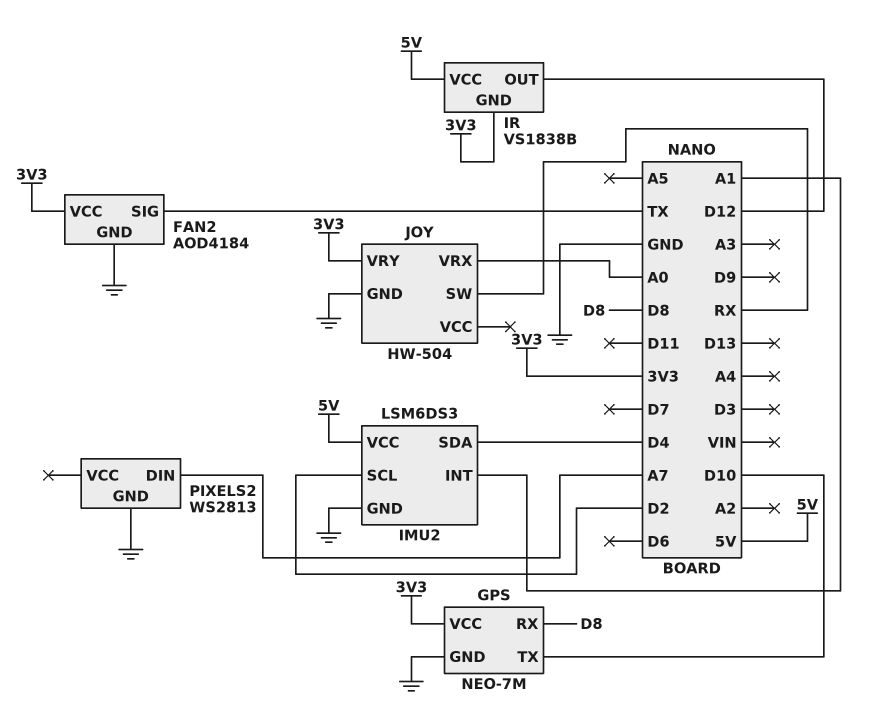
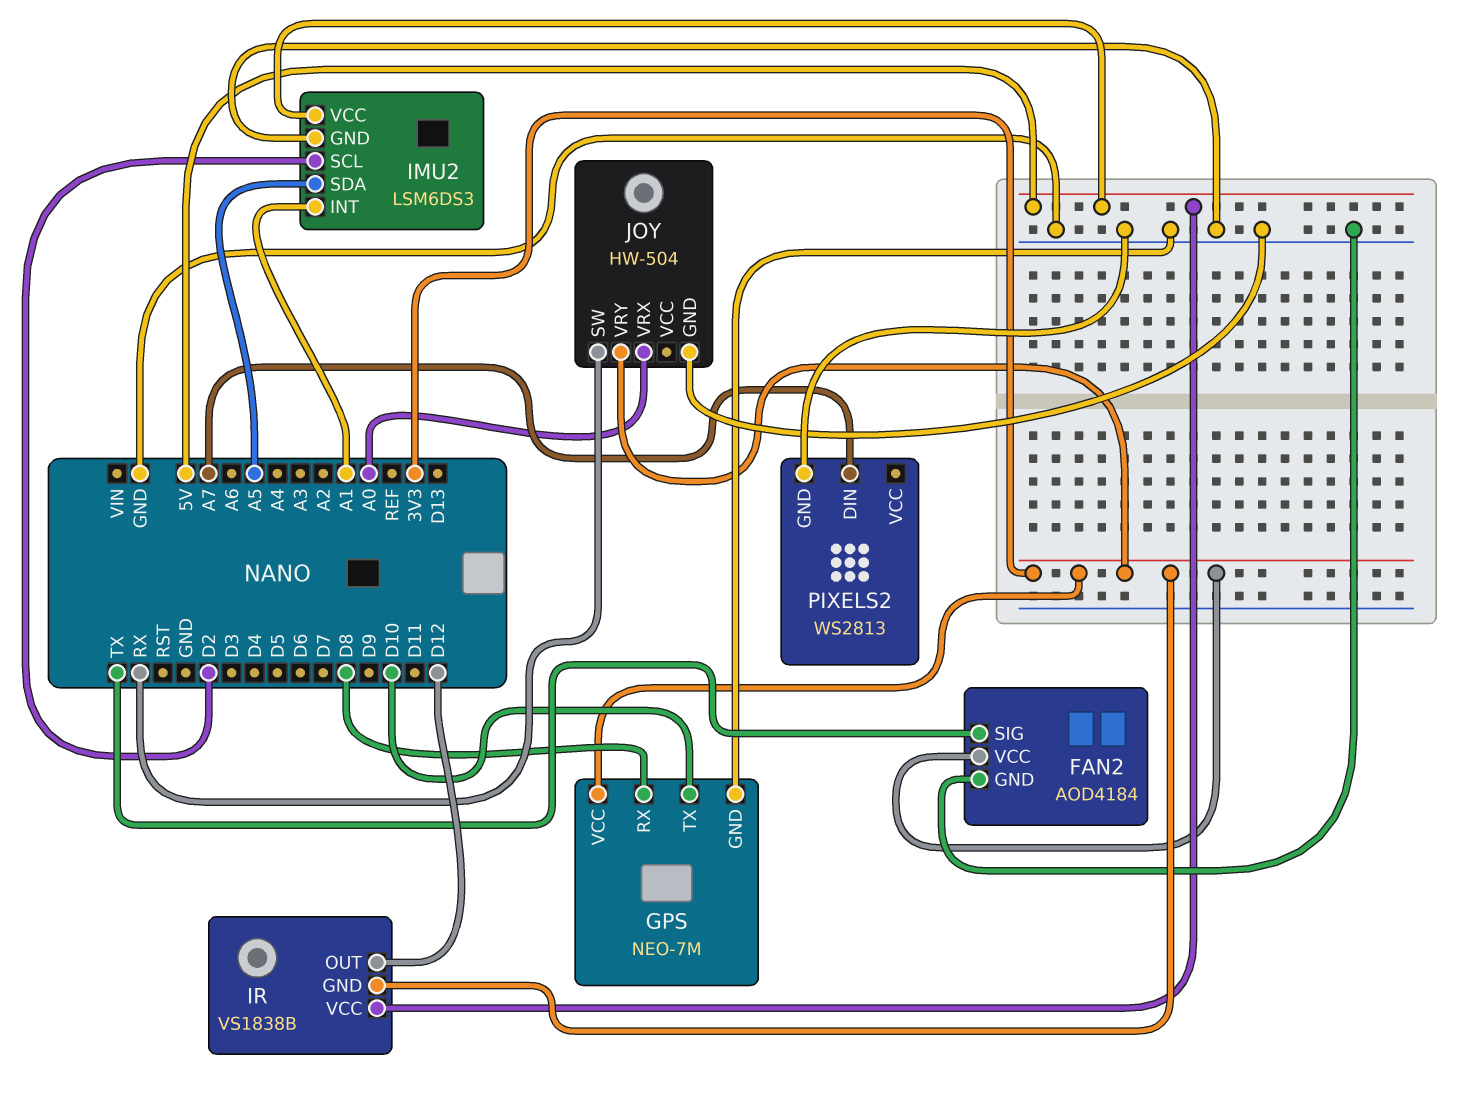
IMU2 pin SDA: D4 -> A5

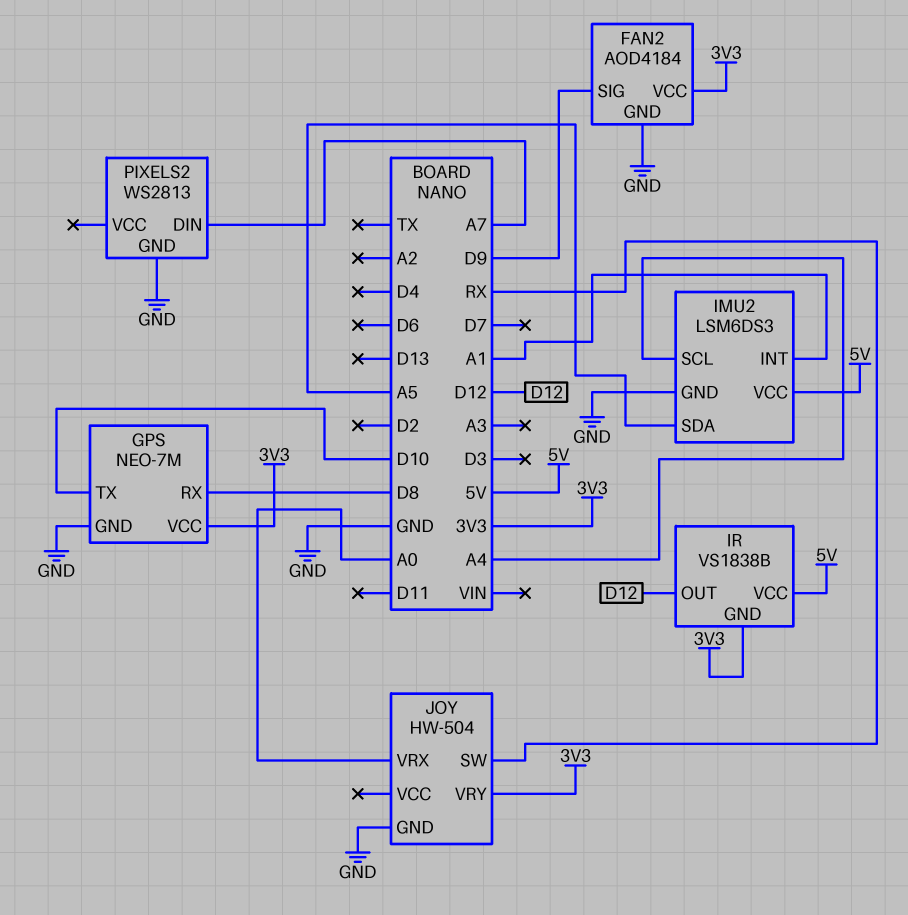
FAN2 pin SIG: TX -> D9
IMU2 pin SCL: D2 -> A4

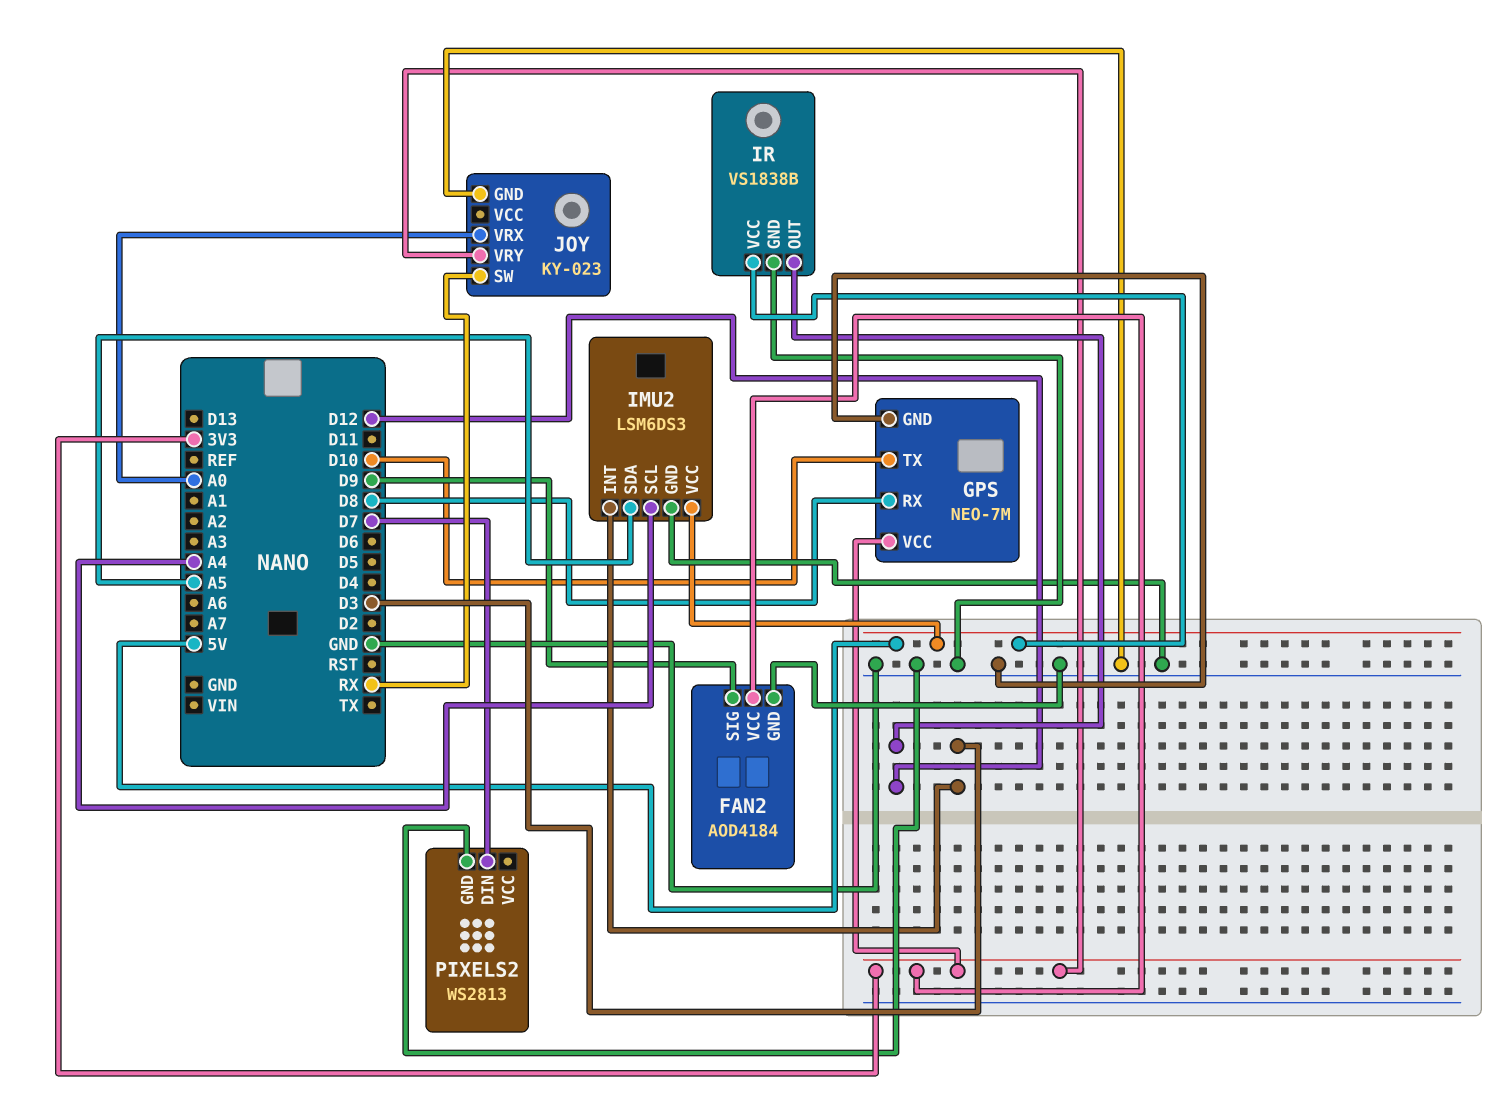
IMU2 pin INT: A1 -> D3
IR pin GND: 3V3 -> GND
JOY: HW-504 -> KY-023
PIXELS2 pin DIN: A7 -> D7

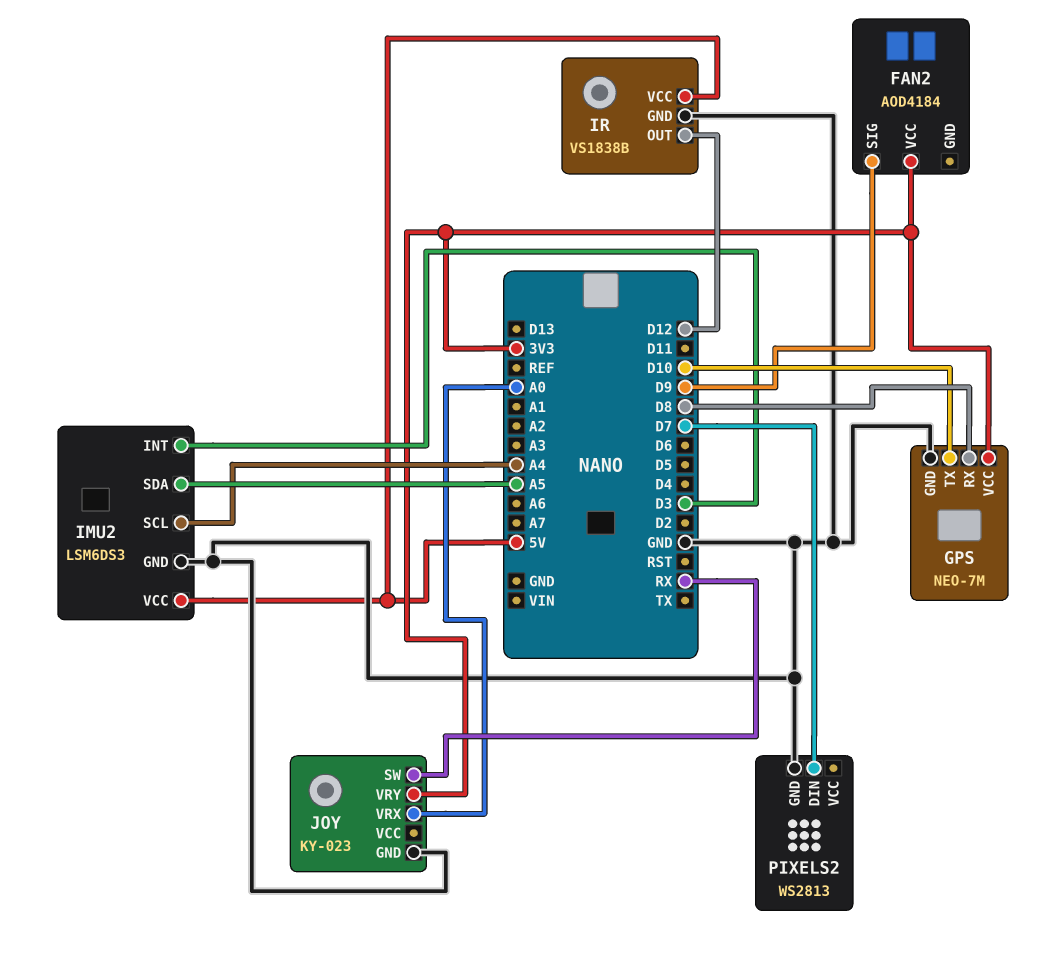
FAN2 pin GND: GND -> none

